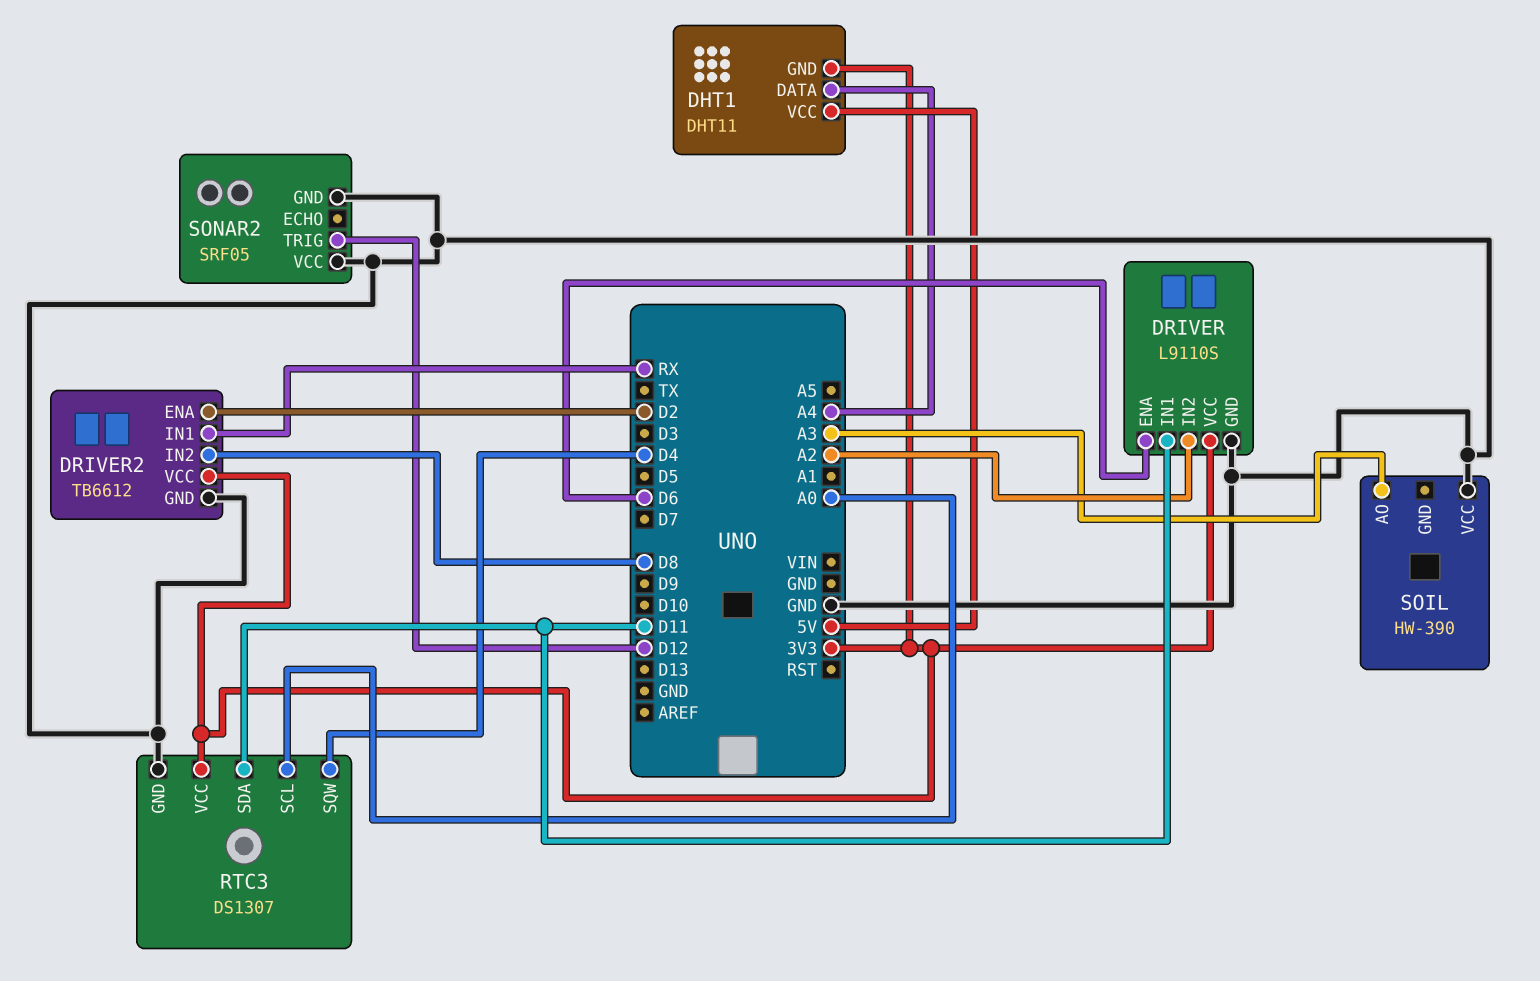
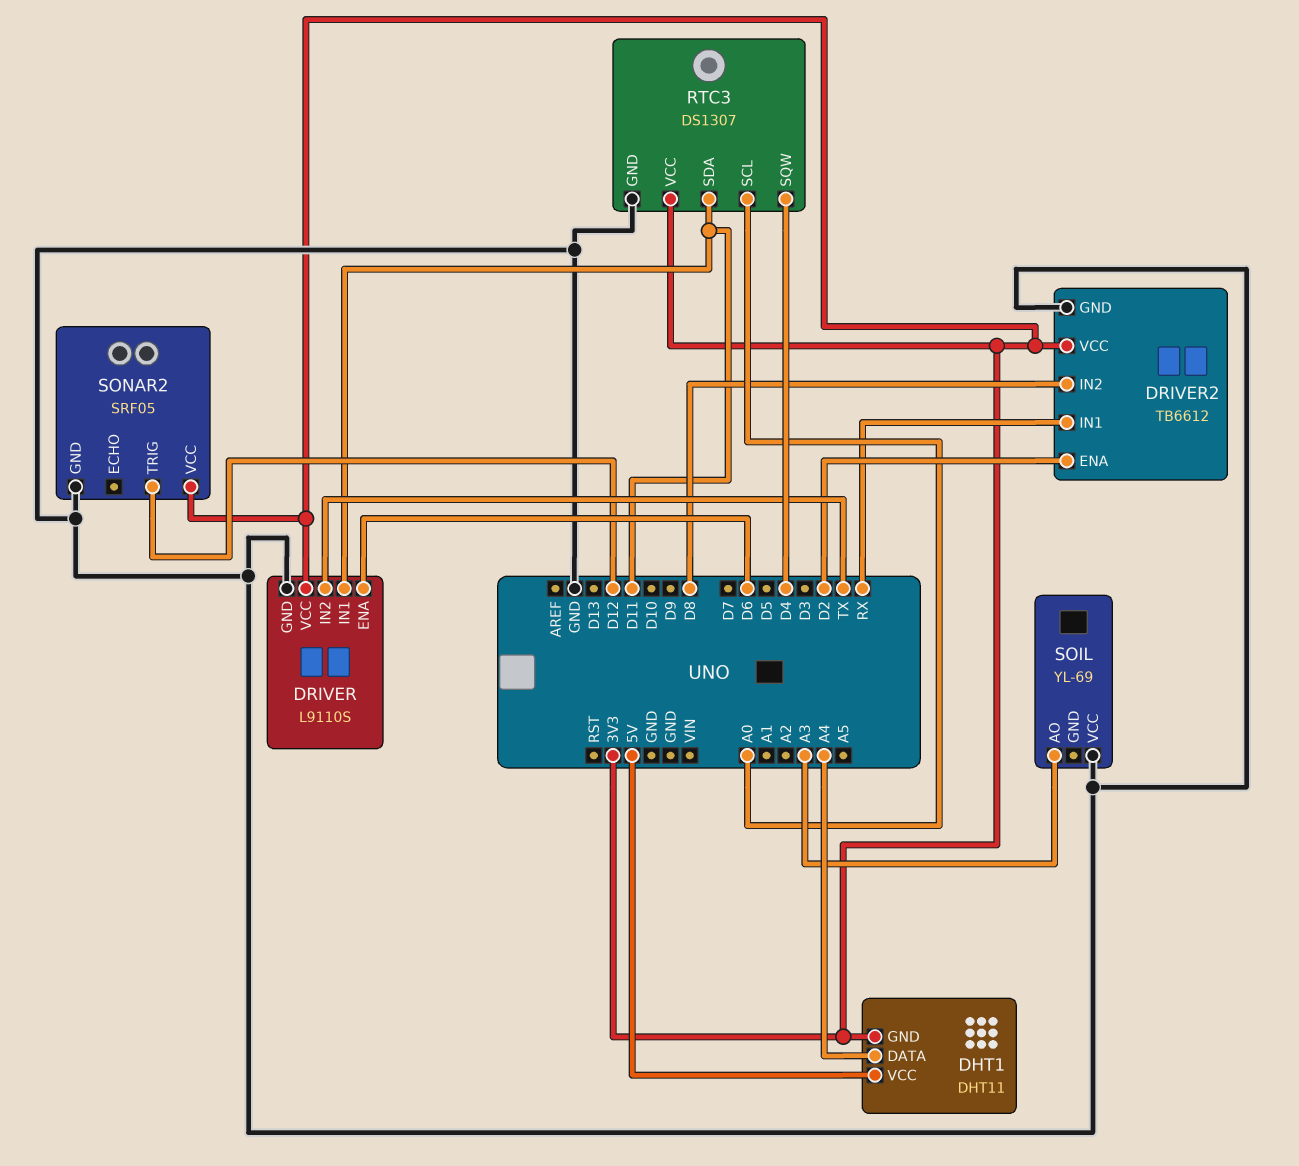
DRIVER pin IN2: A2 -> TX
SOIL: HW-390 -> YL-69
SONAR2 pin VCC: GND -> 3V3

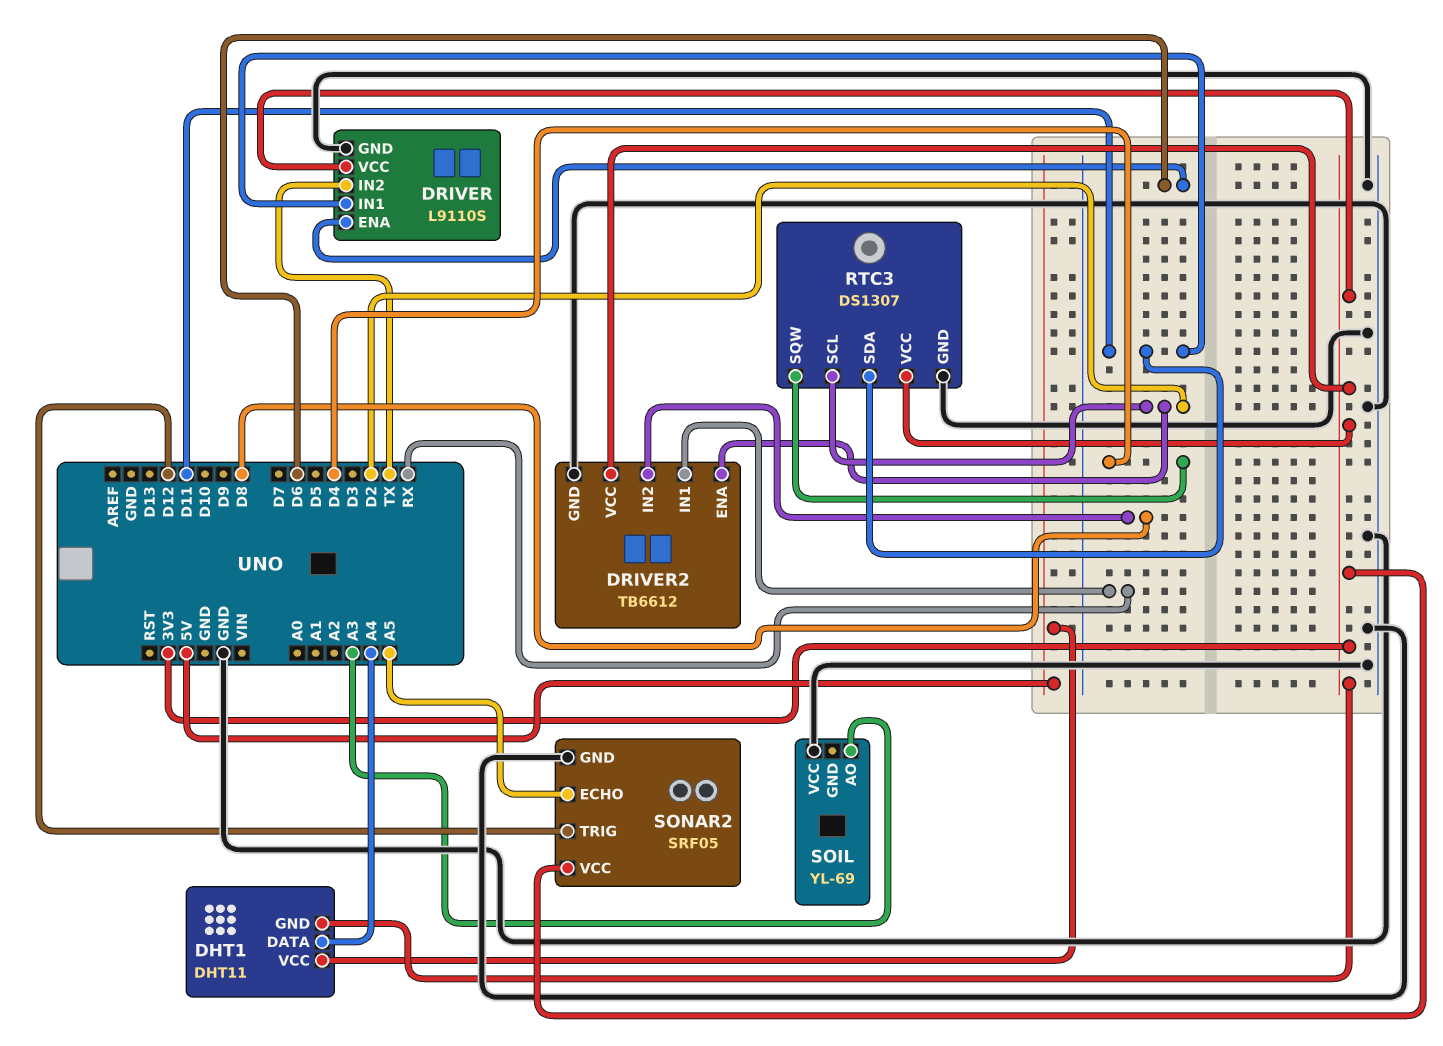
RTC3 pin SCL: A0 -> D2
SONAR2 pin ECHO: none -> A5

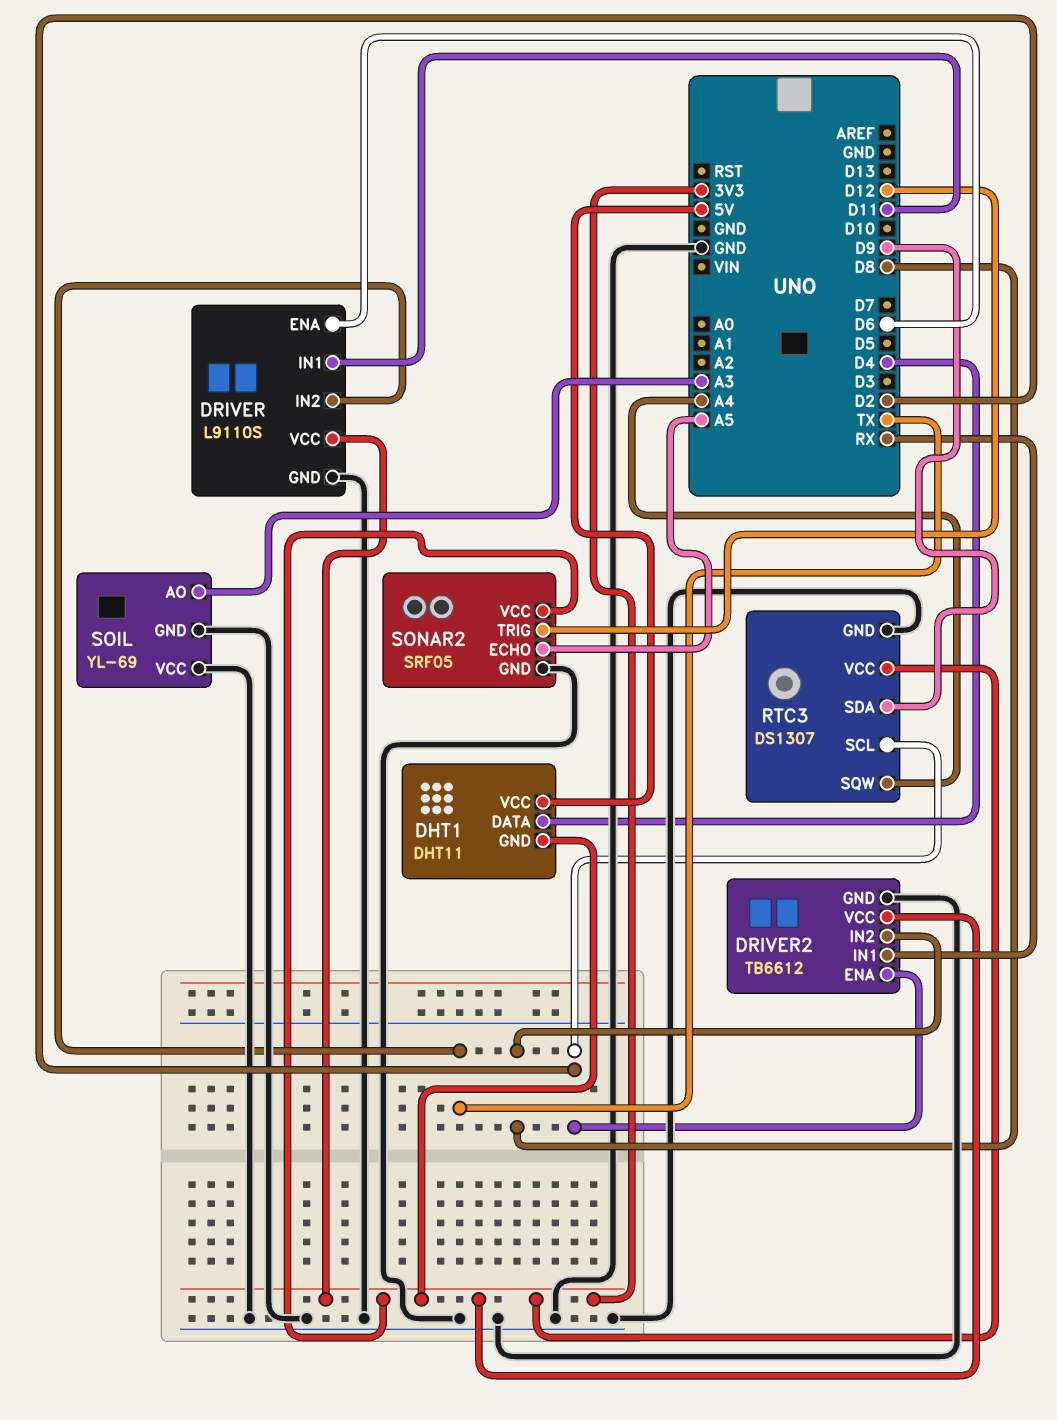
DHT1 pin DATA: A4 -> D4
RTC3 pin SDA: D11 -> D9
RTC3 pin SQW: D4 -> A4
SOIL pin GND: none -> GND

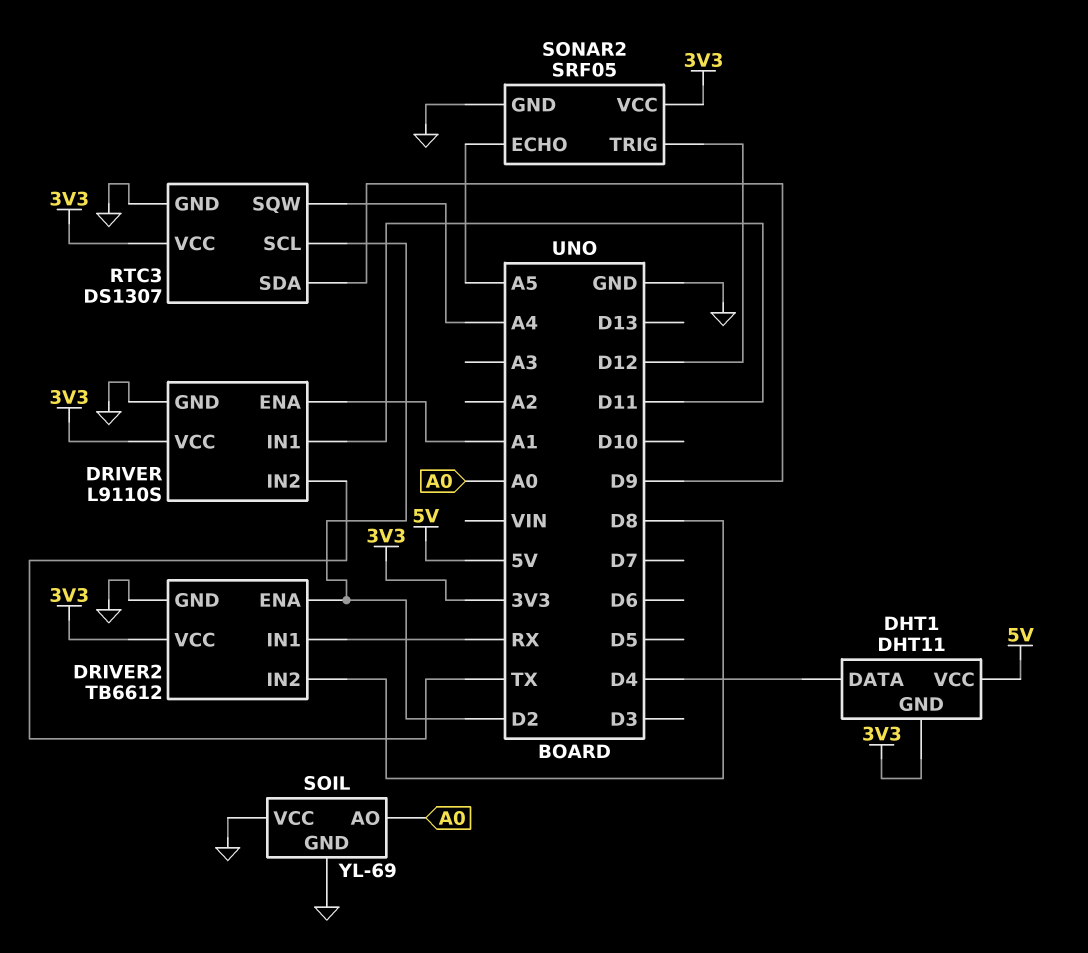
DRIVER pin ENA: D6 -> A1
SOIL pin AO: A3 -> A0

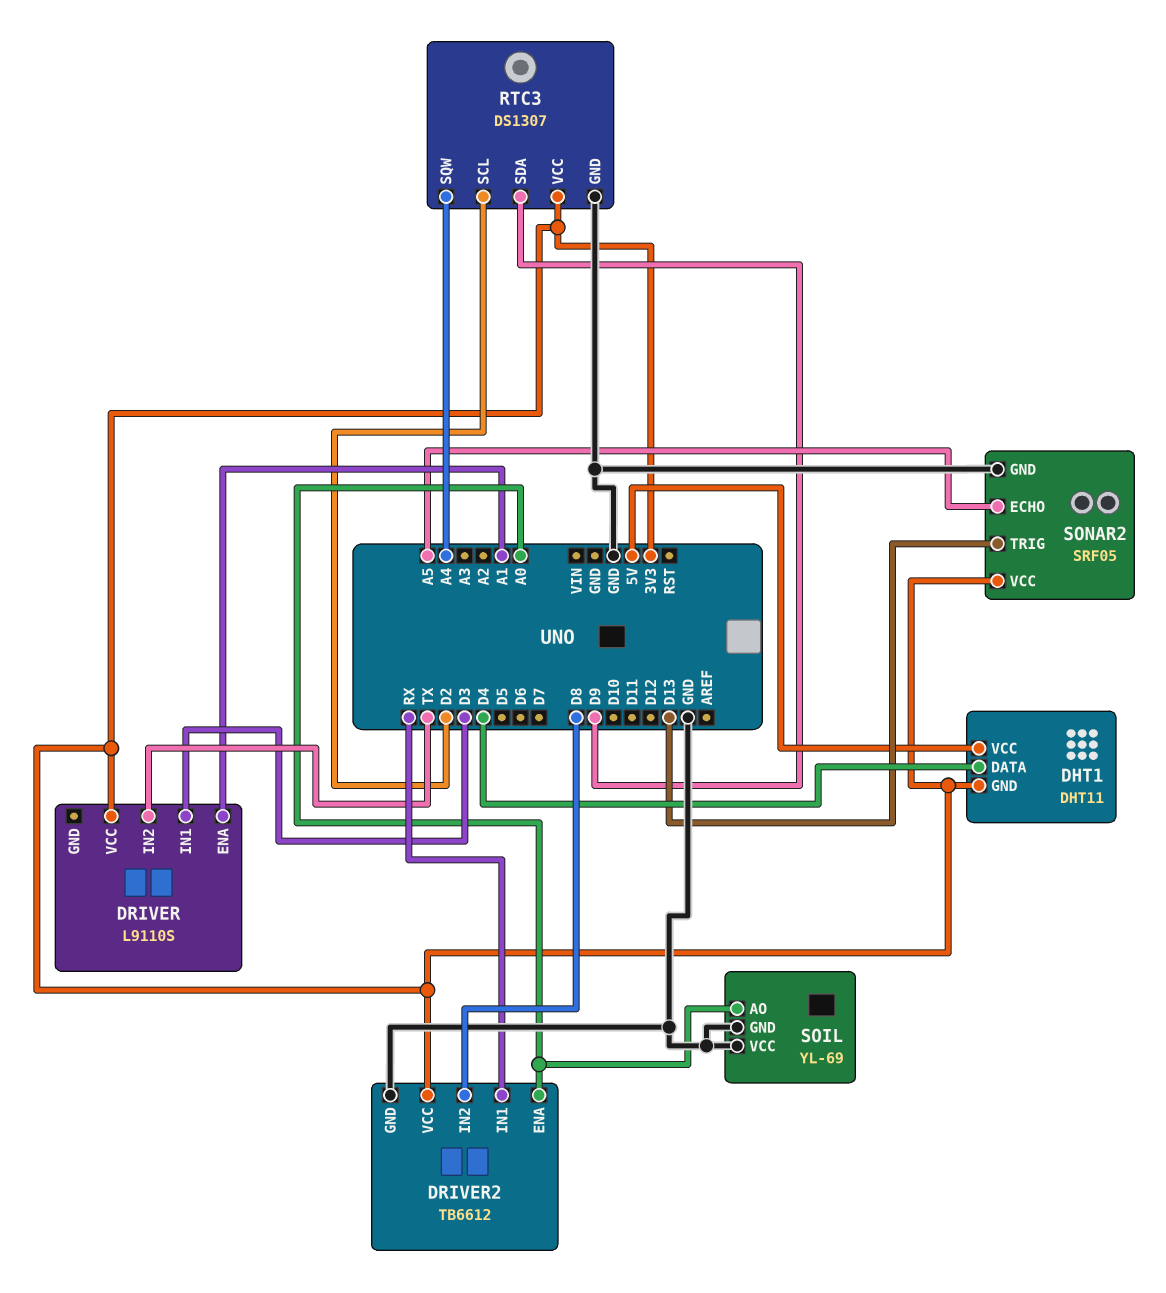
DRIVER pin GND: GND -> none
DRIVER pin IN1: D11 -> D3
DRIVER2 pin ENA: D2 -> A0
SONAR2 pin TRIG: D12 -> D13

